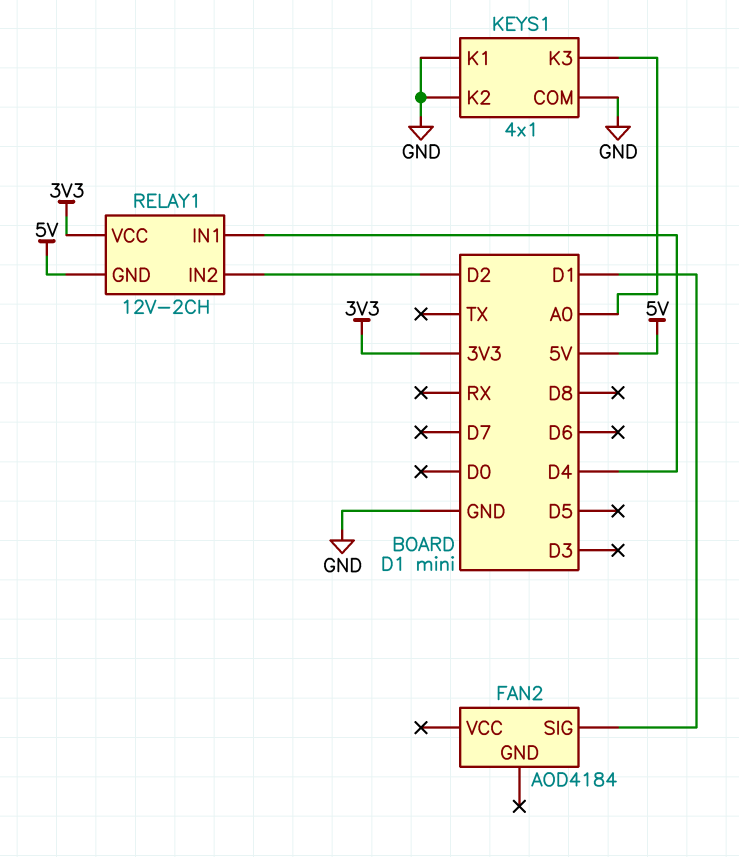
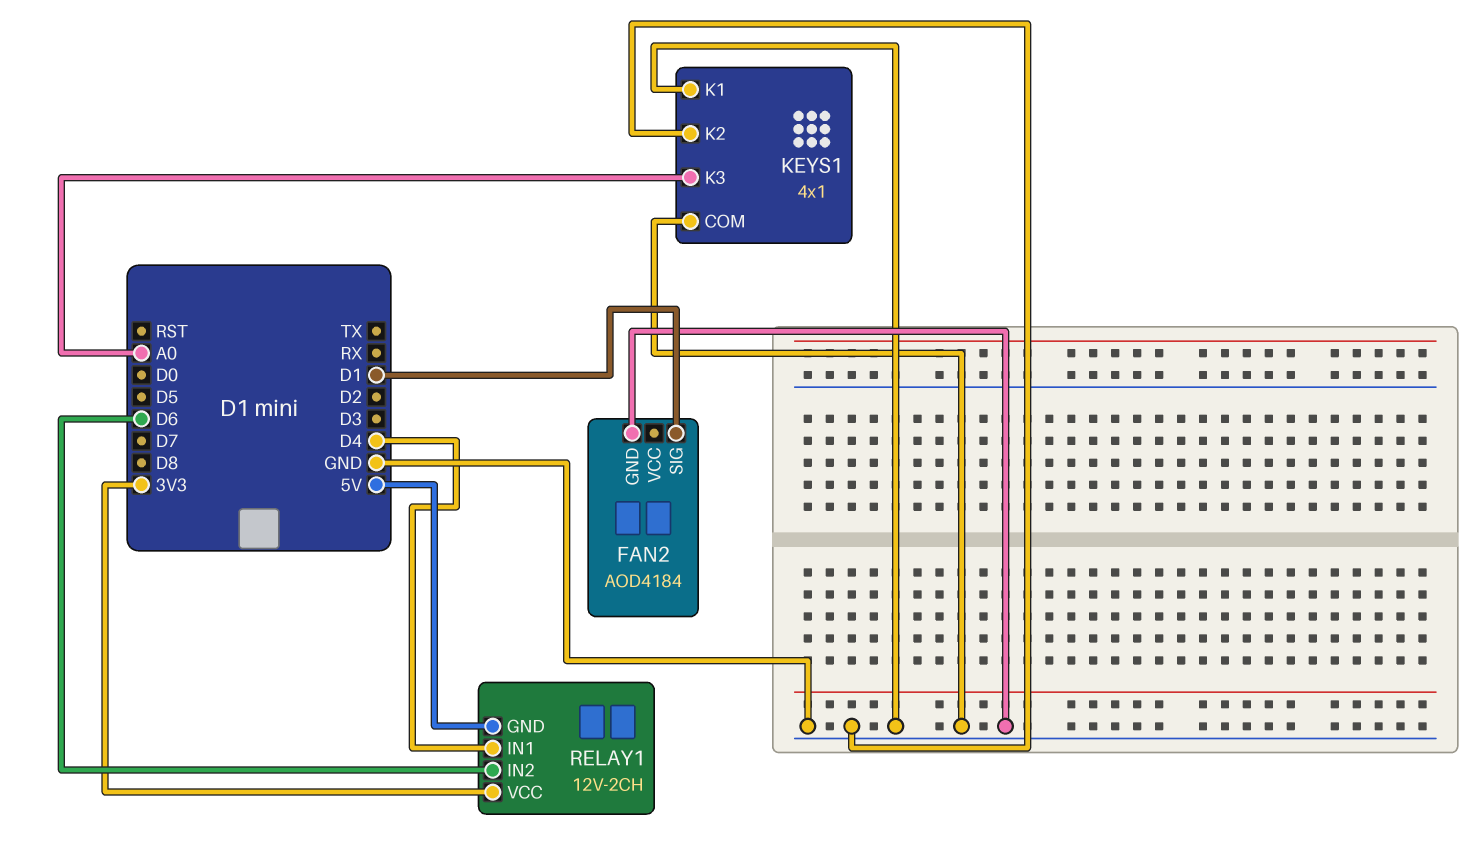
FAN2 pin GND: none -> GND
RELAY1 pin IN2: D2 -> D6

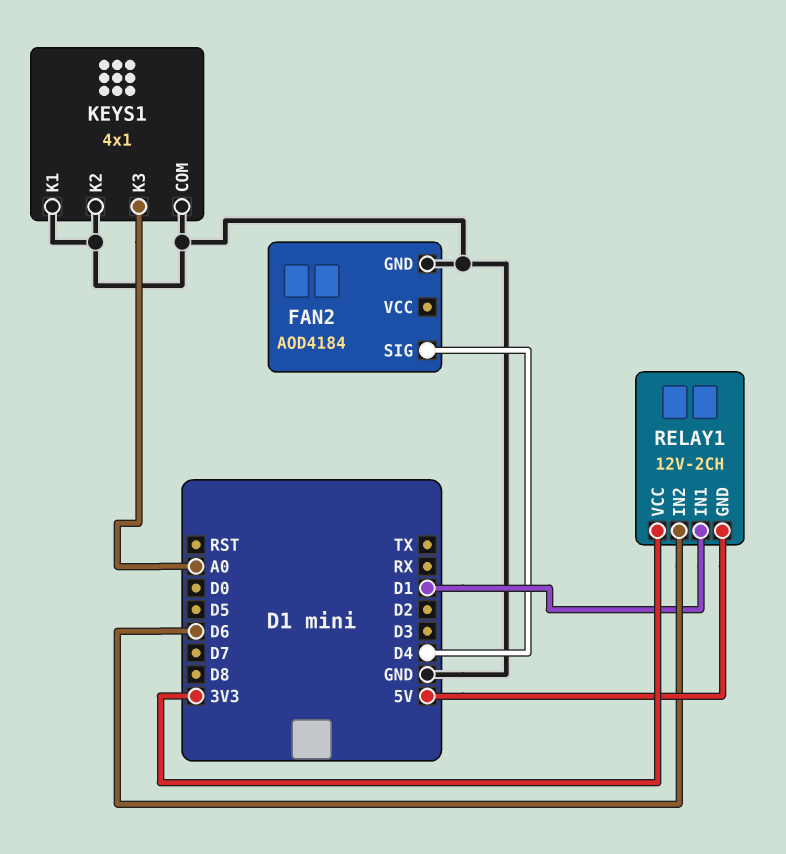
FAN2 pin SIG: D1 -> D4
RELAY1 pin IN1: D4 -> D1

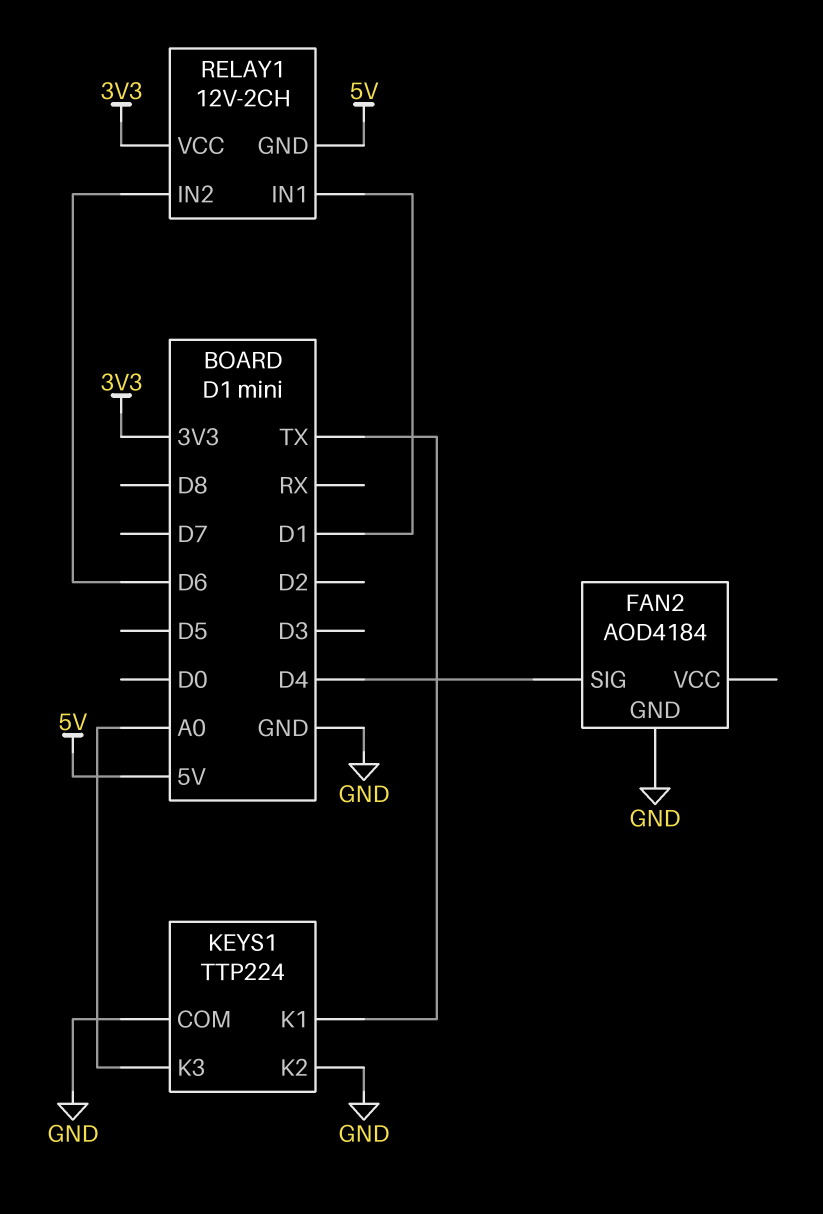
KEYS1: 4x1 -> TTP224
KEYS1 pin K1: GND -> TX

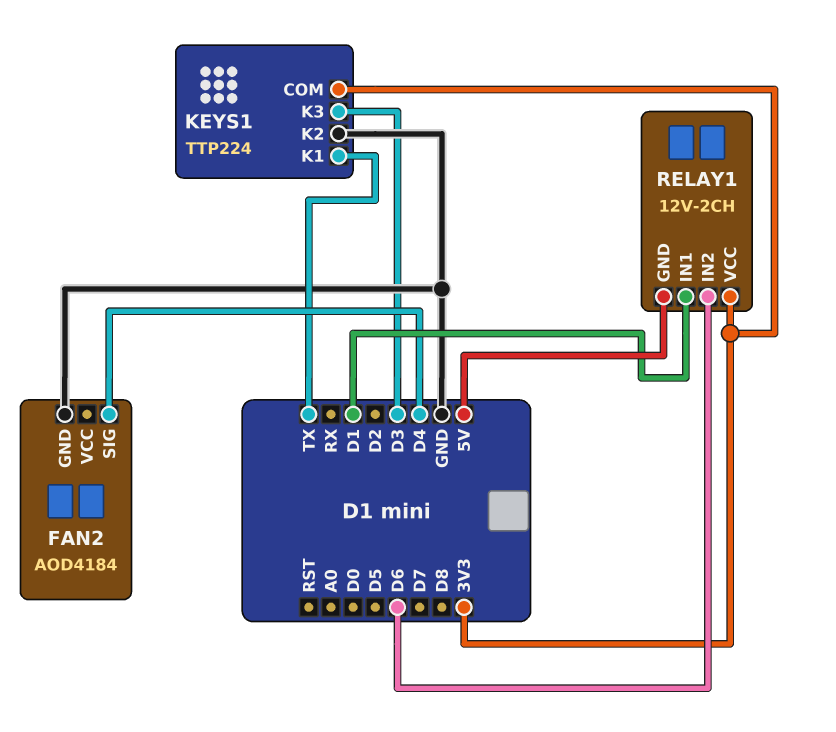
KEYS1 pin COM: GND -> 3V3
KEYS1 pin K3: A0 -> D3

